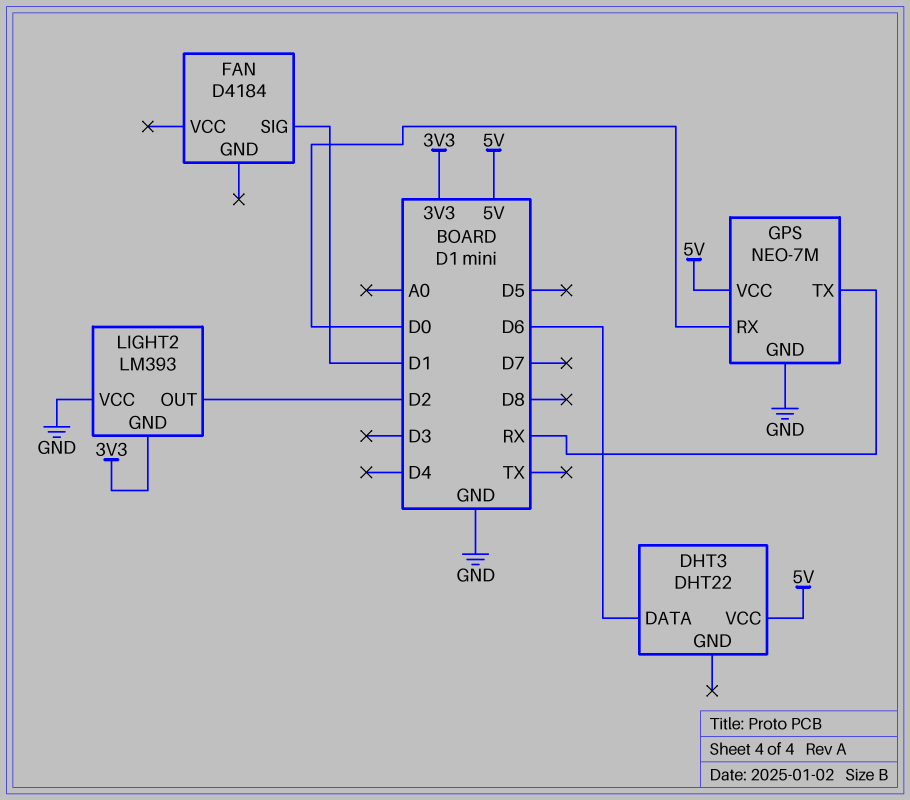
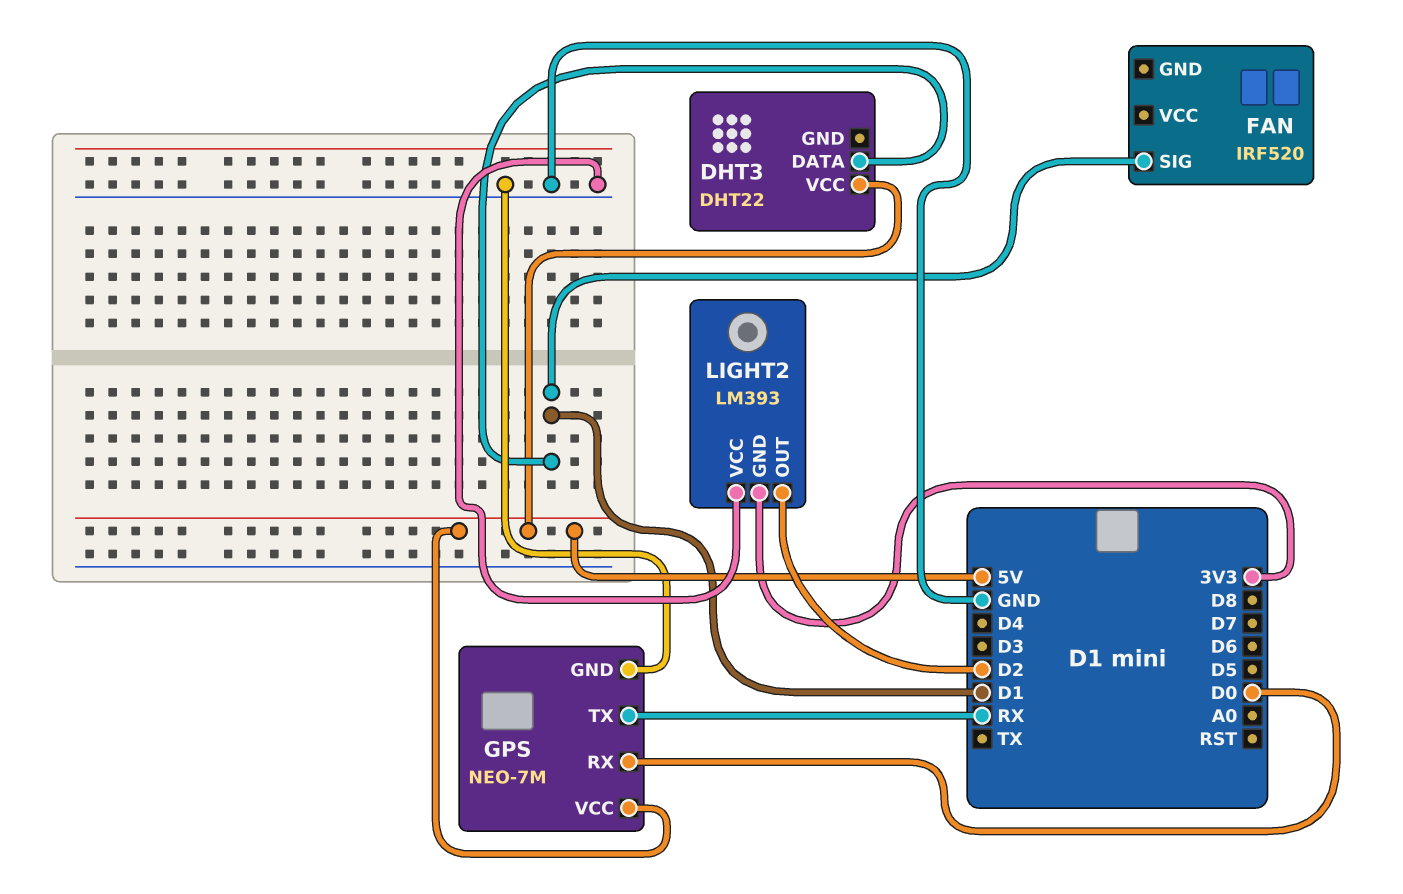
DHT3 pin DATA: D6 -> D1
FAN: D4184 -> IRF520

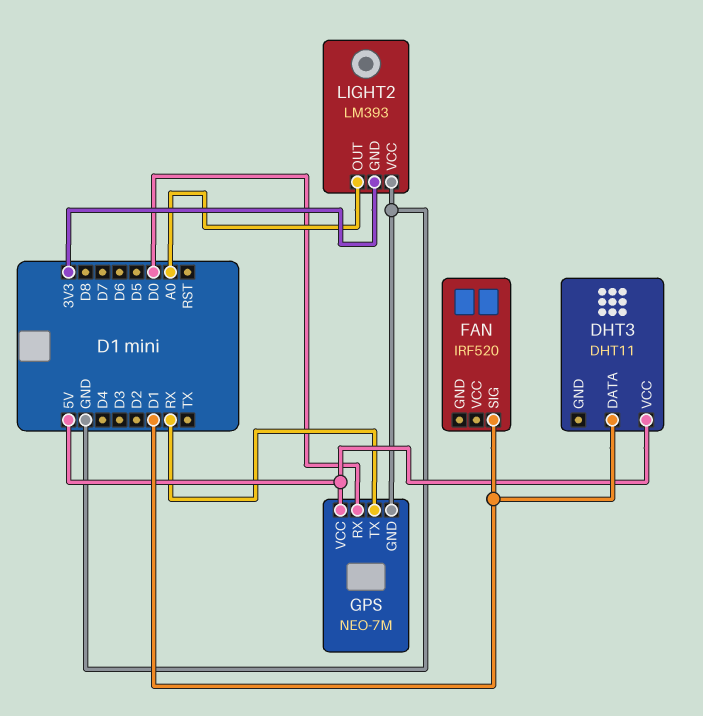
DHT3: DHT22 -> DHT11
LIGHT2 pin OUT: D2 -> A0

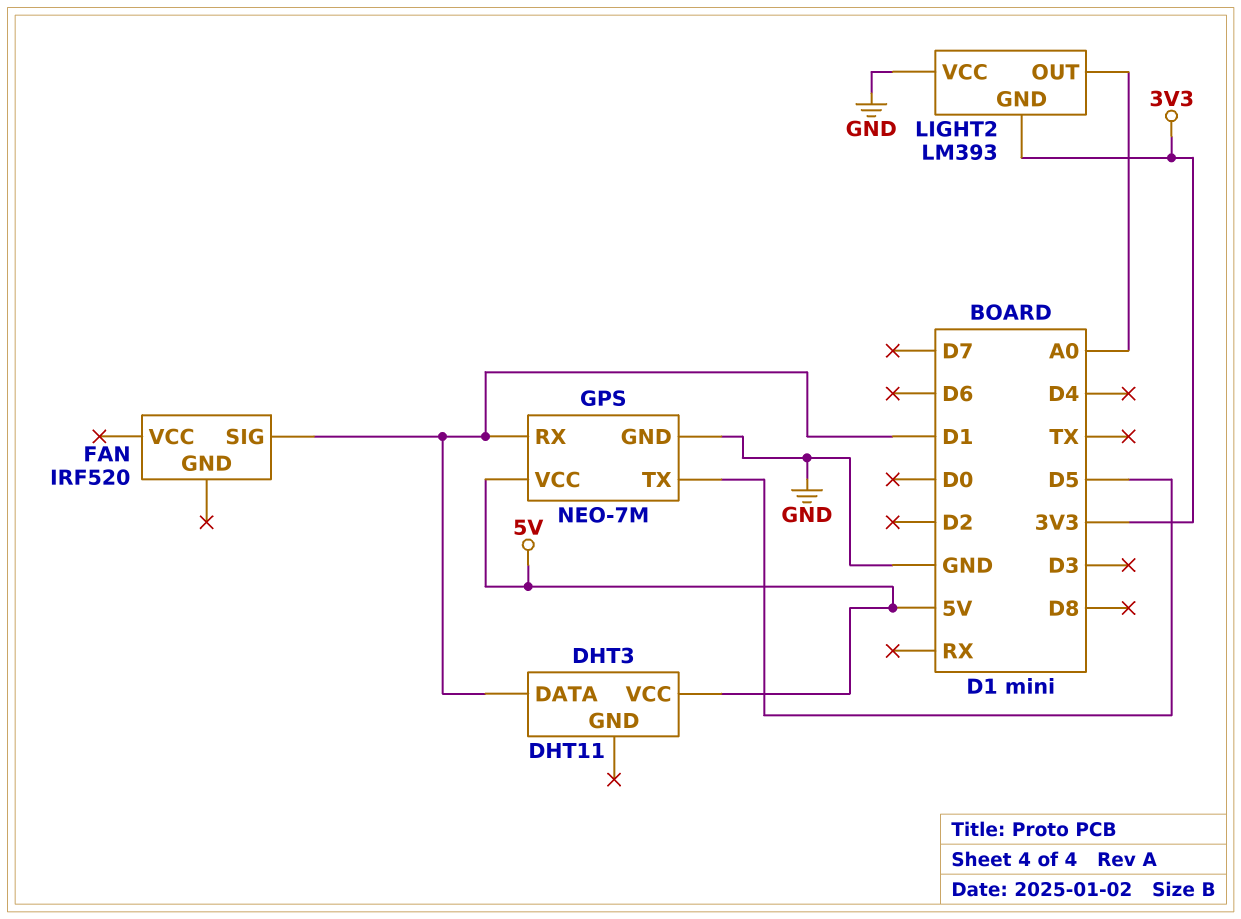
GPS pin RX: D0 -> D1
GPS pin TX: RX -> D5

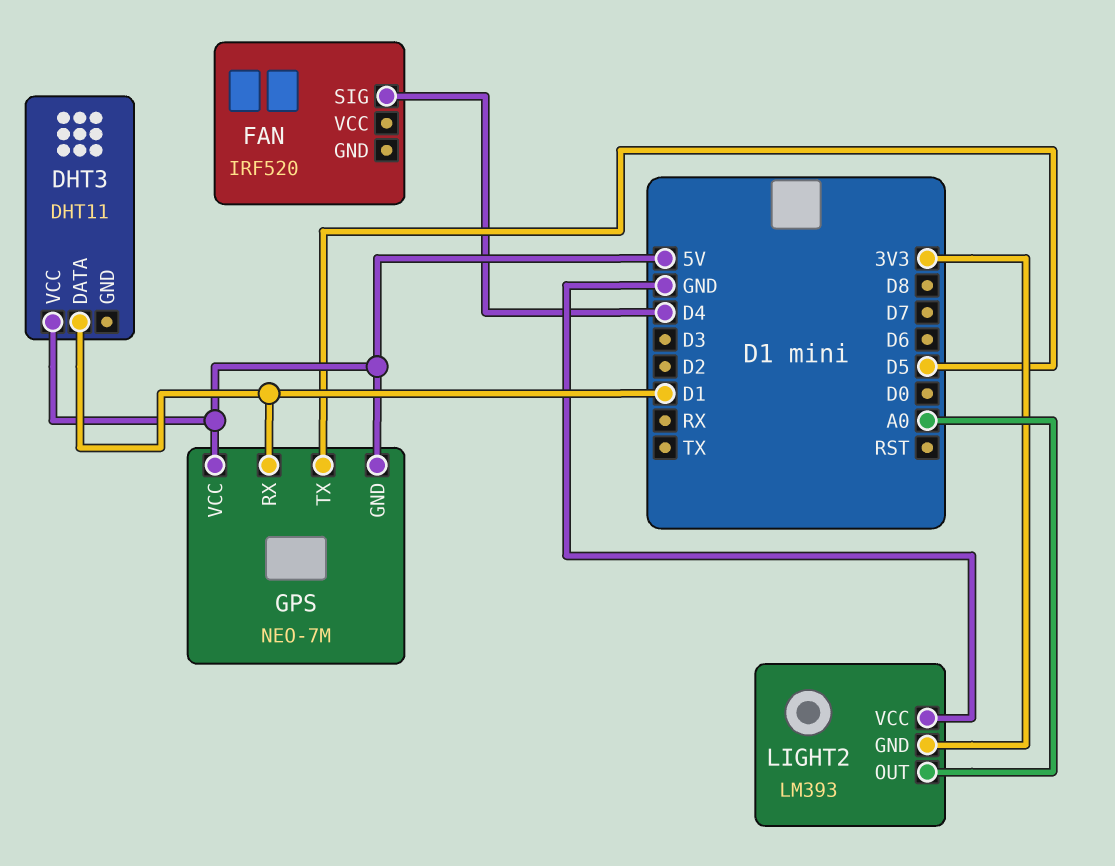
FAN pin SIG: D1 -> D4
GPS pin GND: GND -> 5V

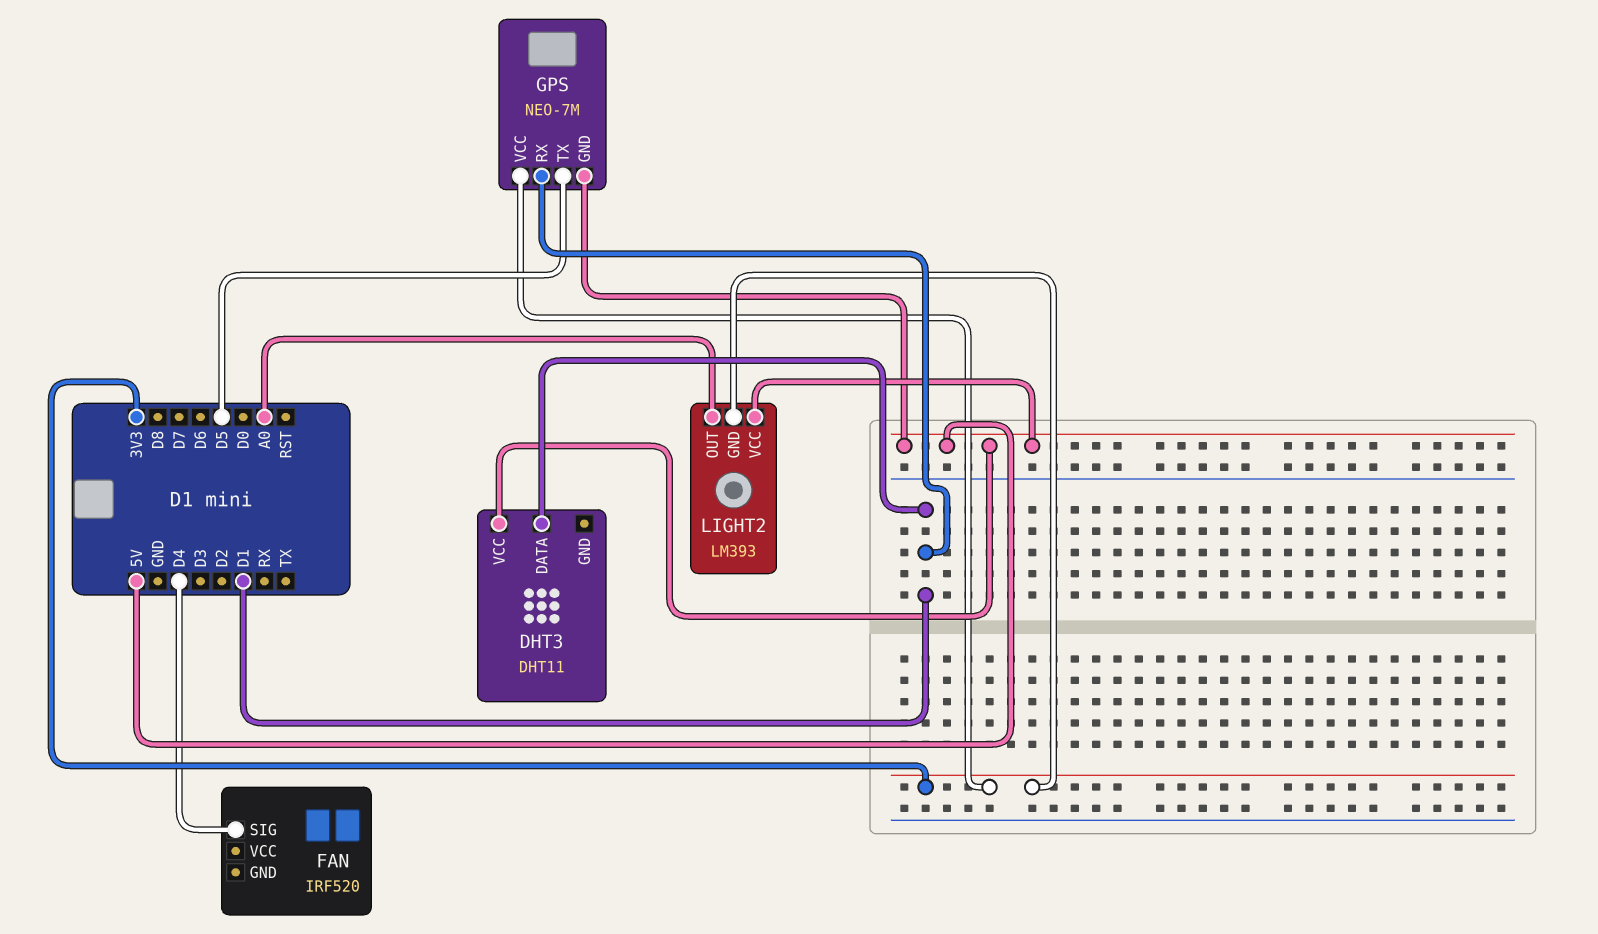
GPS pin VCC: 5V -> 3V3
LIGHT2 pin VCC: GND -> 5V

